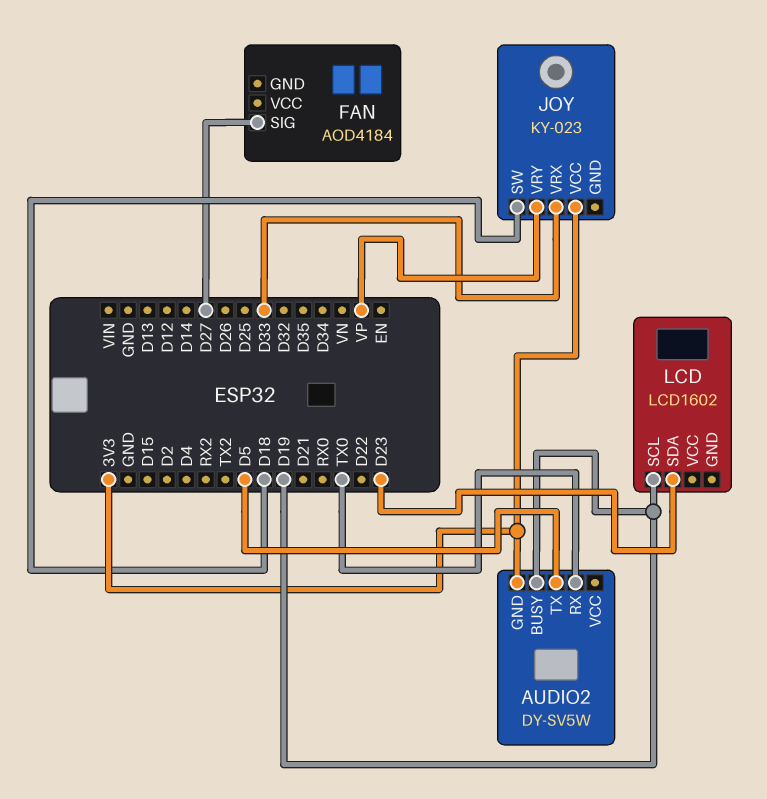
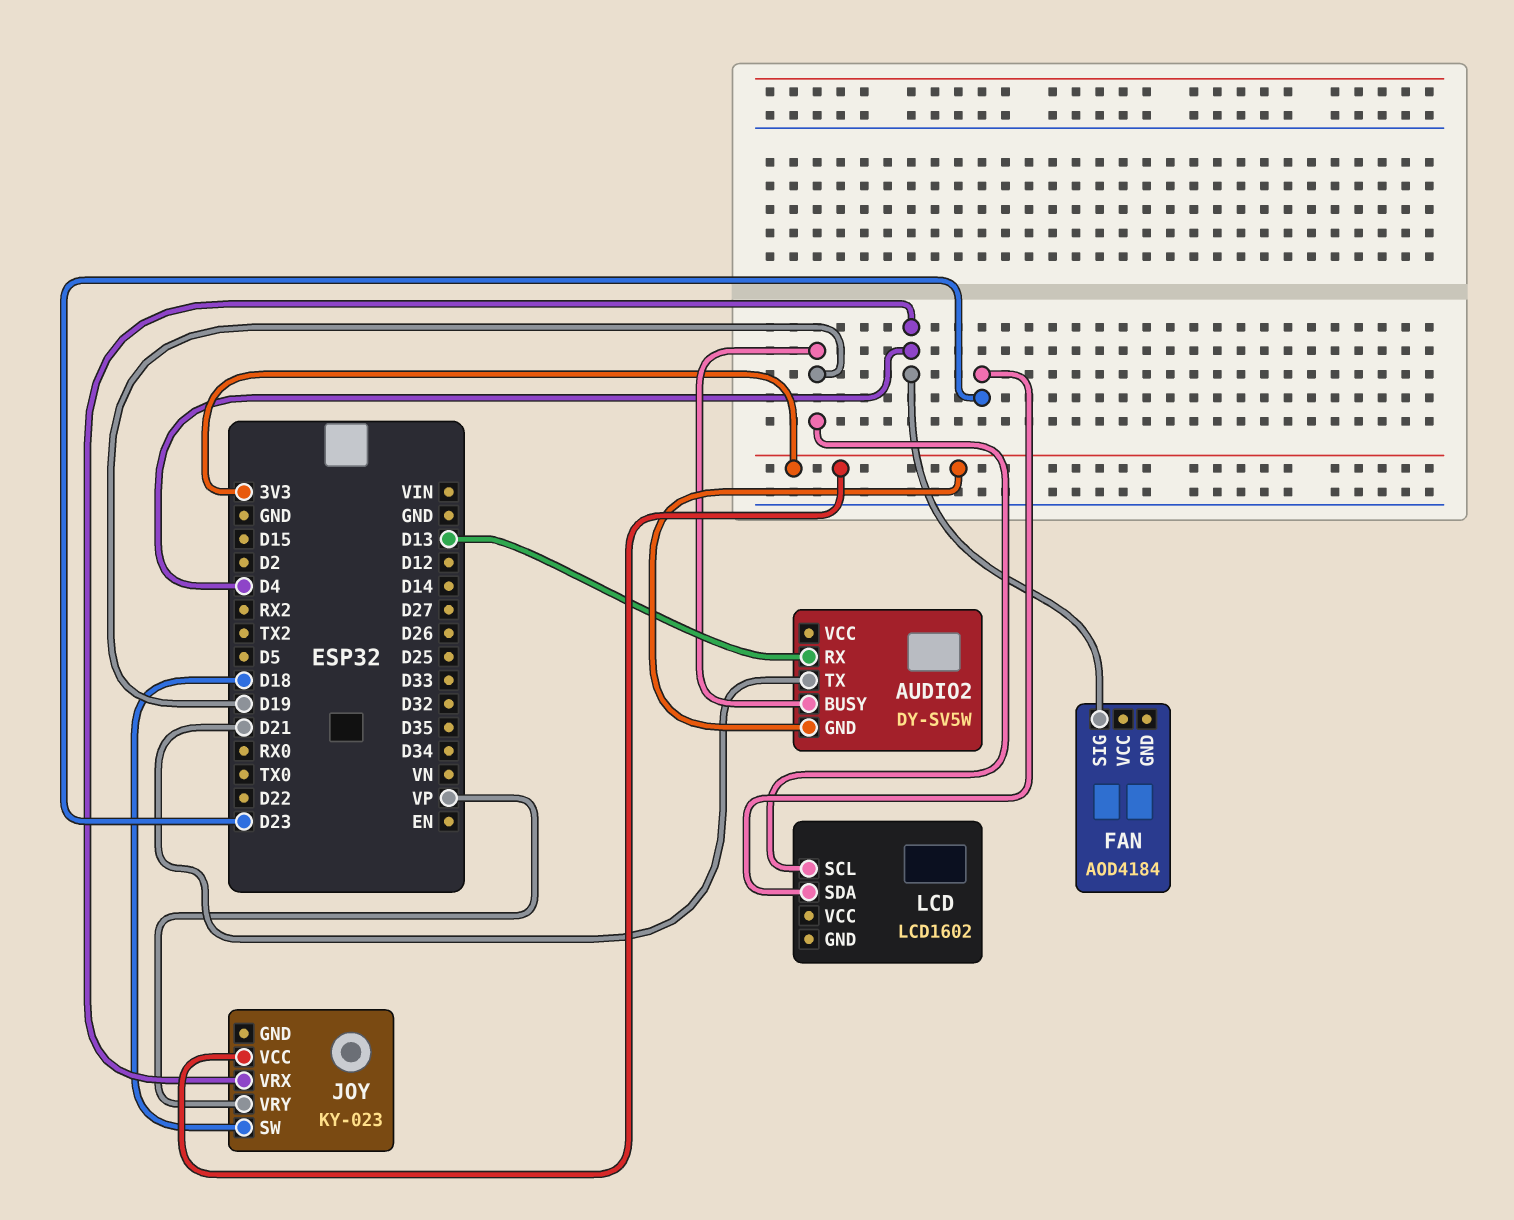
AUDIO2 pin RX: TX0 -> D13
AUDIO2 pin TX: D5 -> D21
FAN pin SIG: D27 -> D4
JOY pin VRX: D33 -> D4

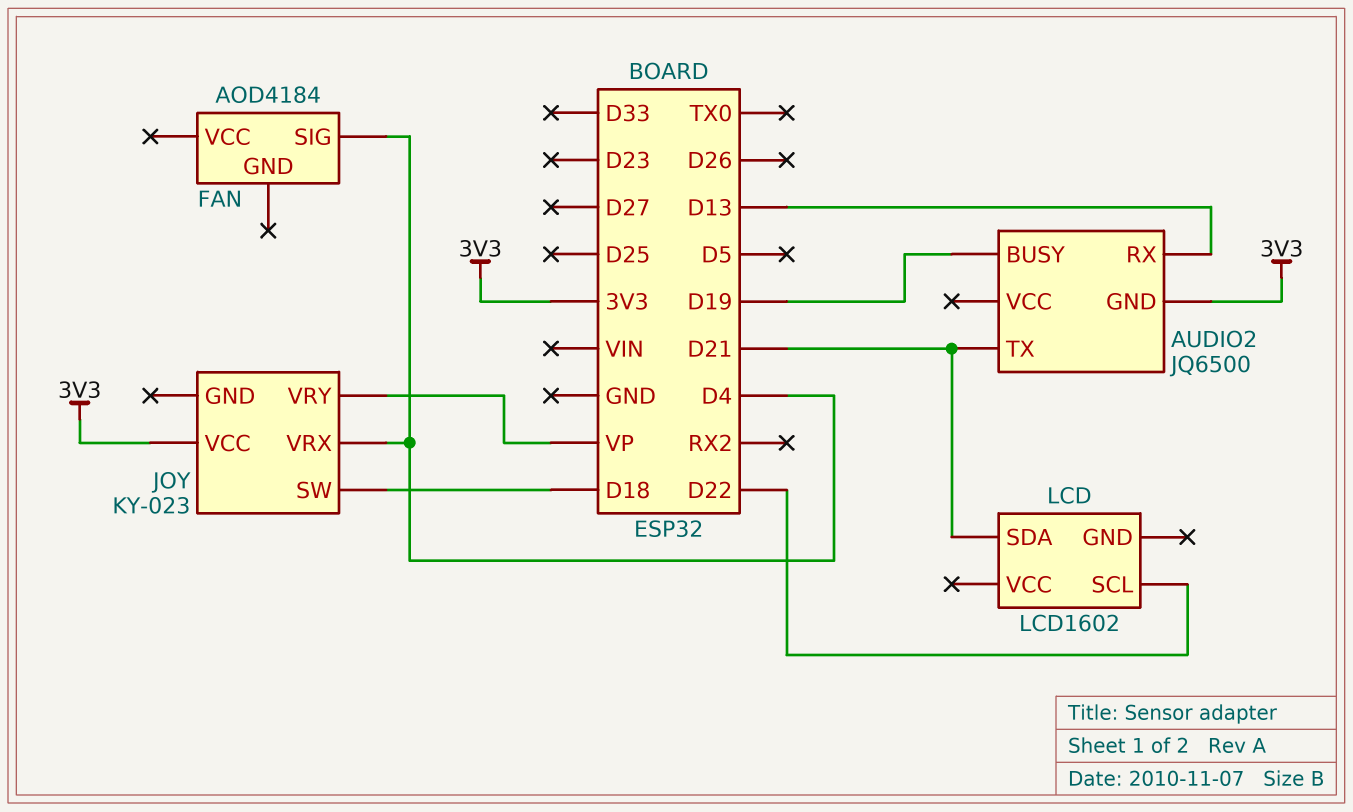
AUDIO2: DY-SV5W -> JQ6500
LCD pin SCL: D19 -> D22
LCD pin SDA: D23 -> D21

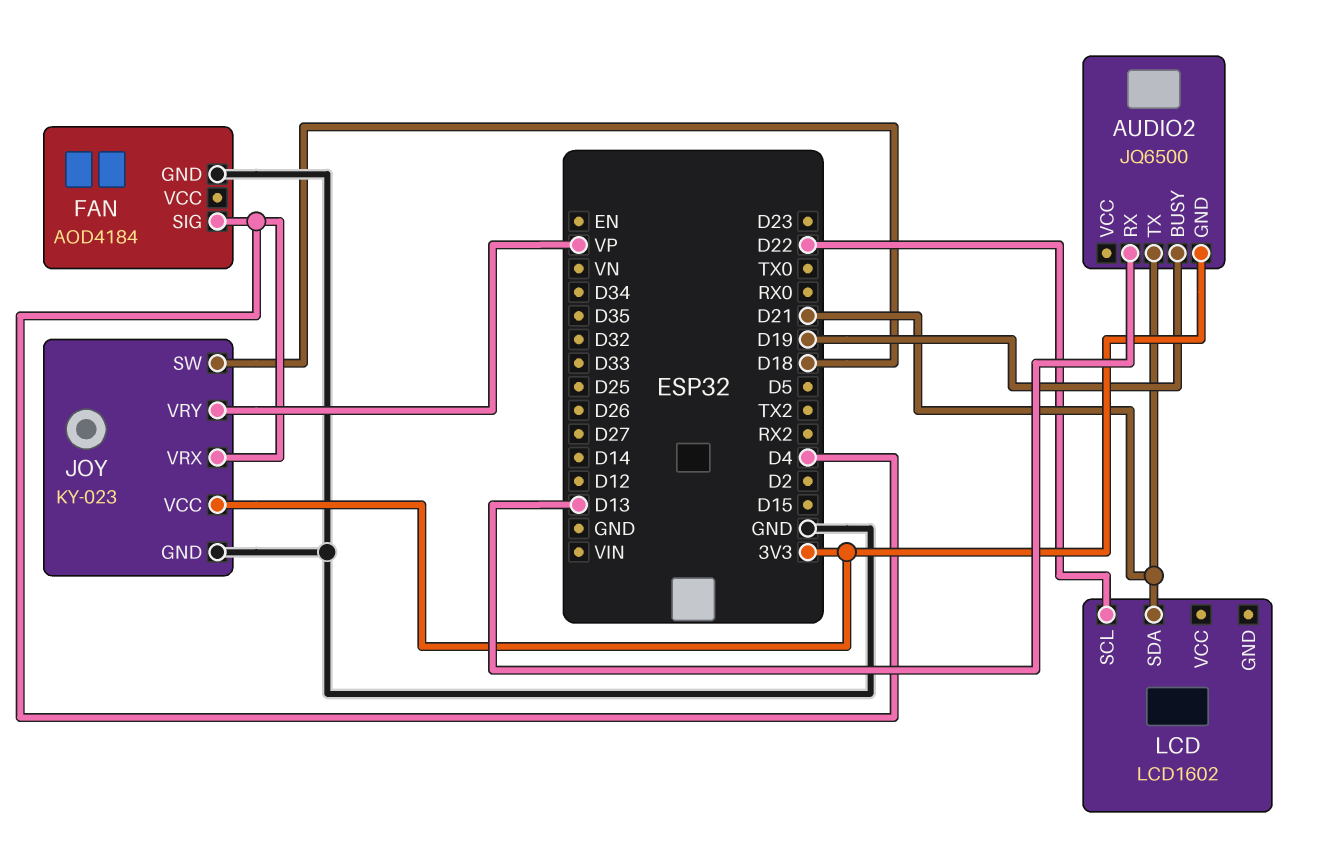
FAN pin GND: none -> GND
JOY pin GND: none -> GND

